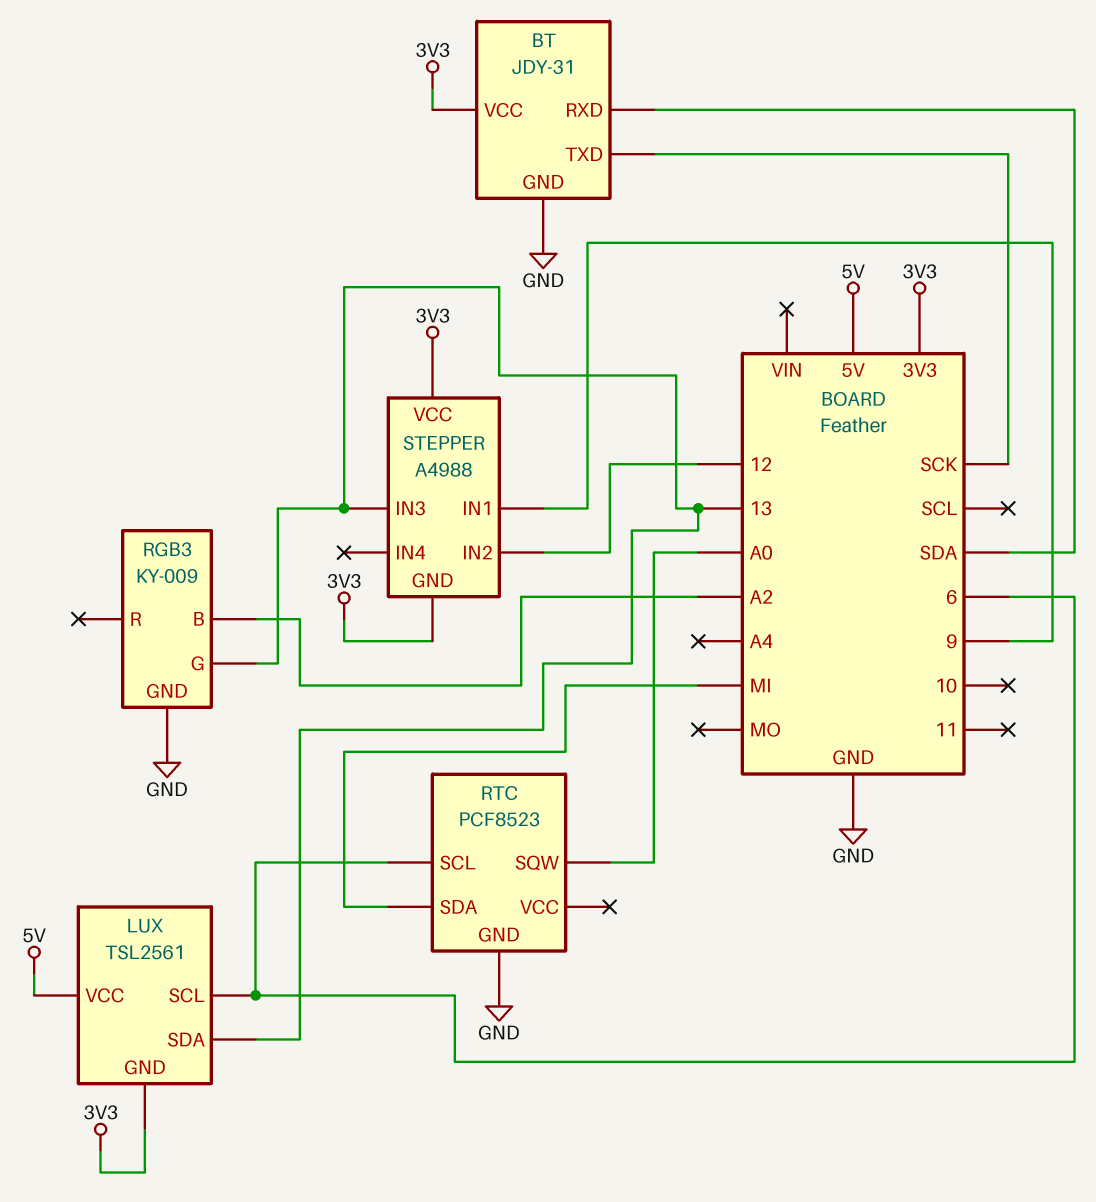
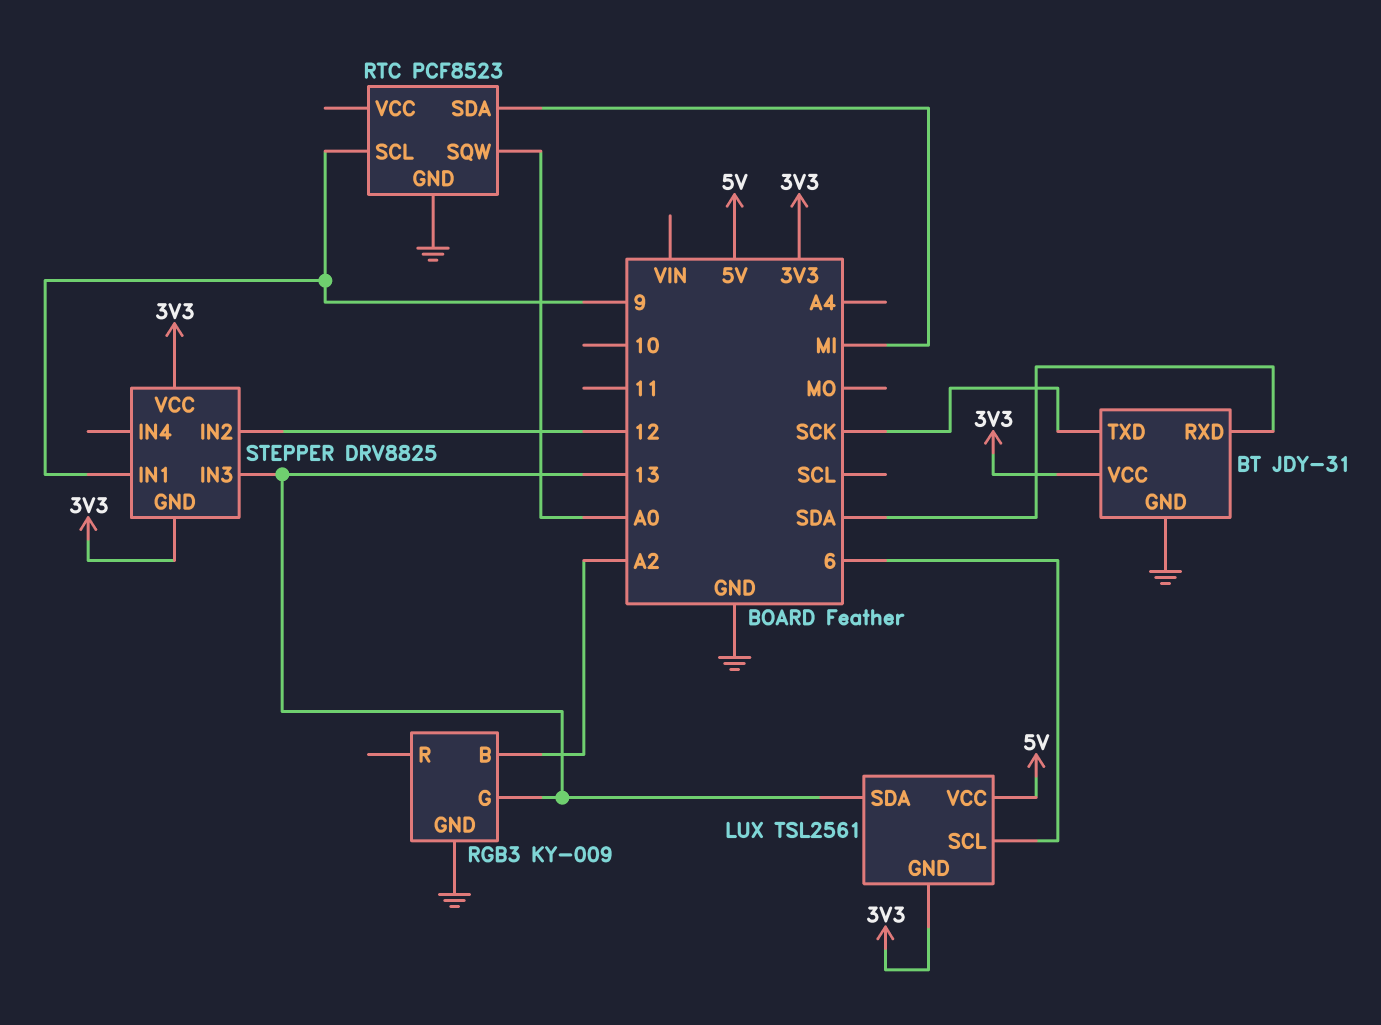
RTC pin SCL: 6 -> 9
STEPPER: A4988 -> DRV8825

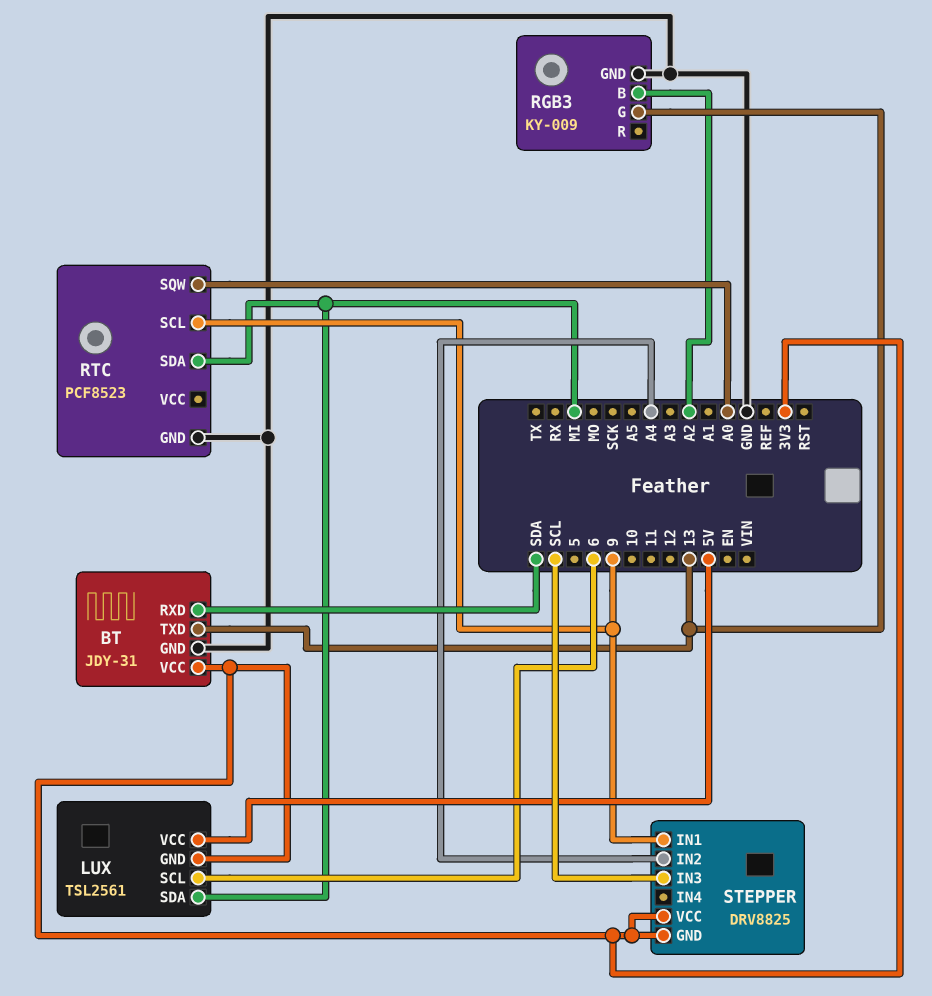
BT pin TXD: SCK -> 13
LUX pin SDA: 13 -> MI
STEPPER pin IN2: 12 -> A4
STEPPER pin IN3: 13 -> SCL

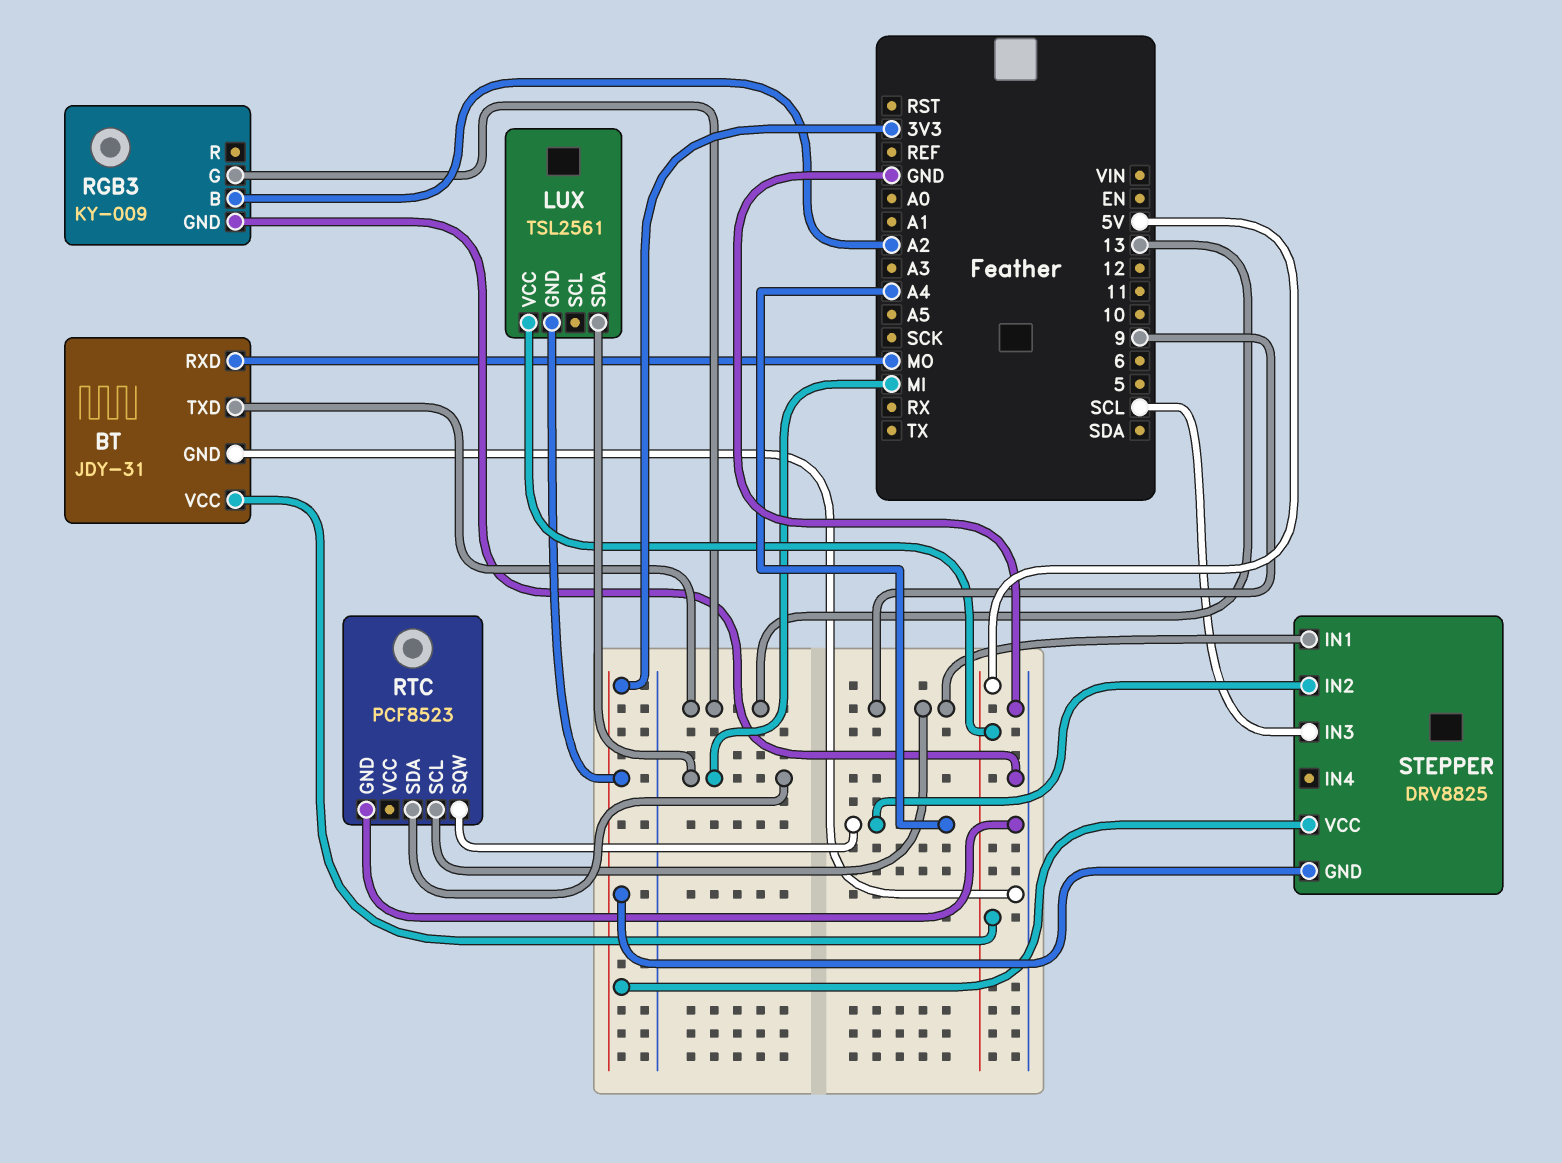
BT pin RXD: SDA -> MO
BT pin VCC: 3V3 -> 5V
LUX pin SCL: 6 -> none
RTC pin SQW: A0 -> A4

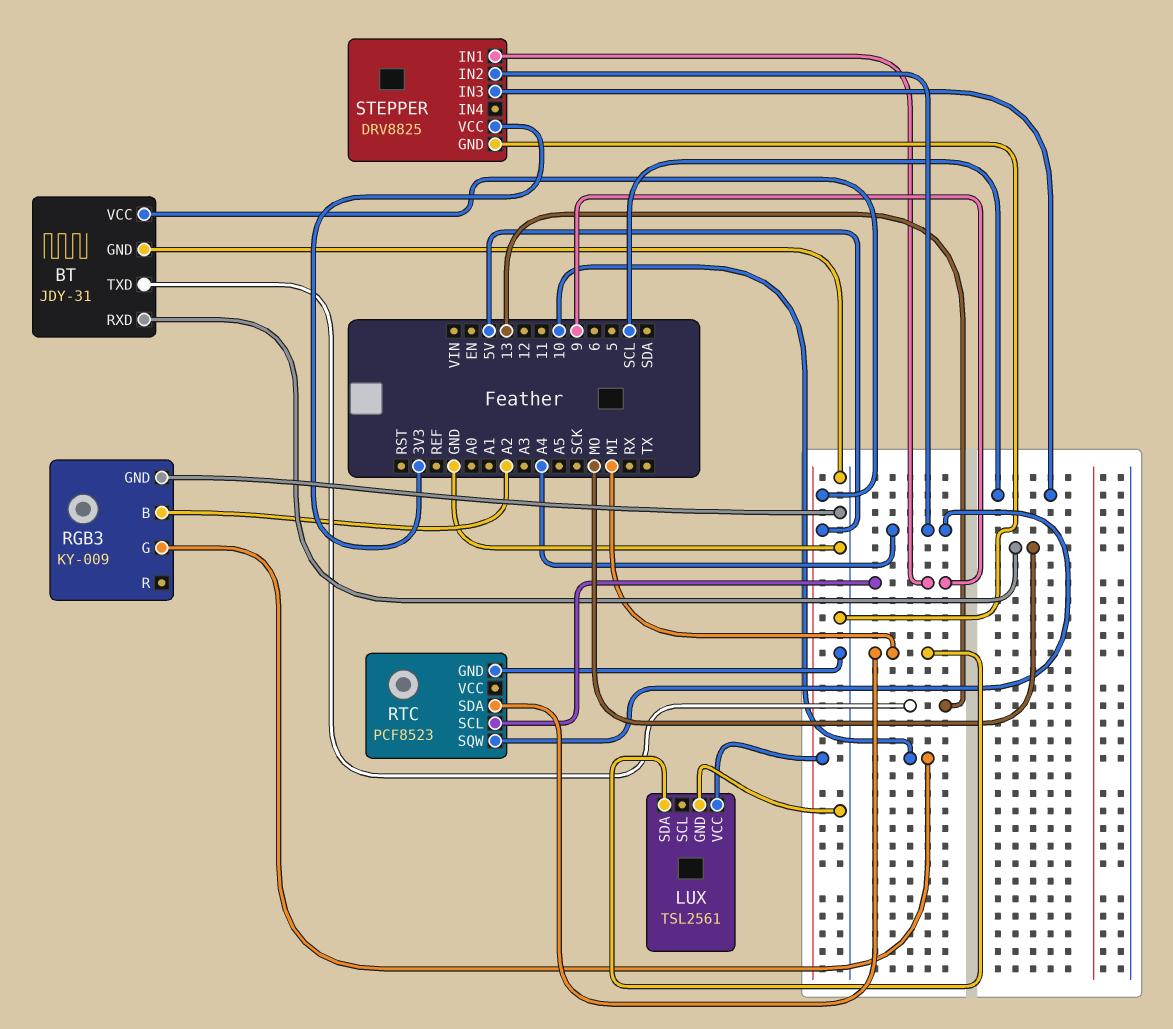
LUX pin GND: 3V3 -> GND
RGB3 pin G: 13 -> 10
STEPPER pin GND: 3V3 -> GND

